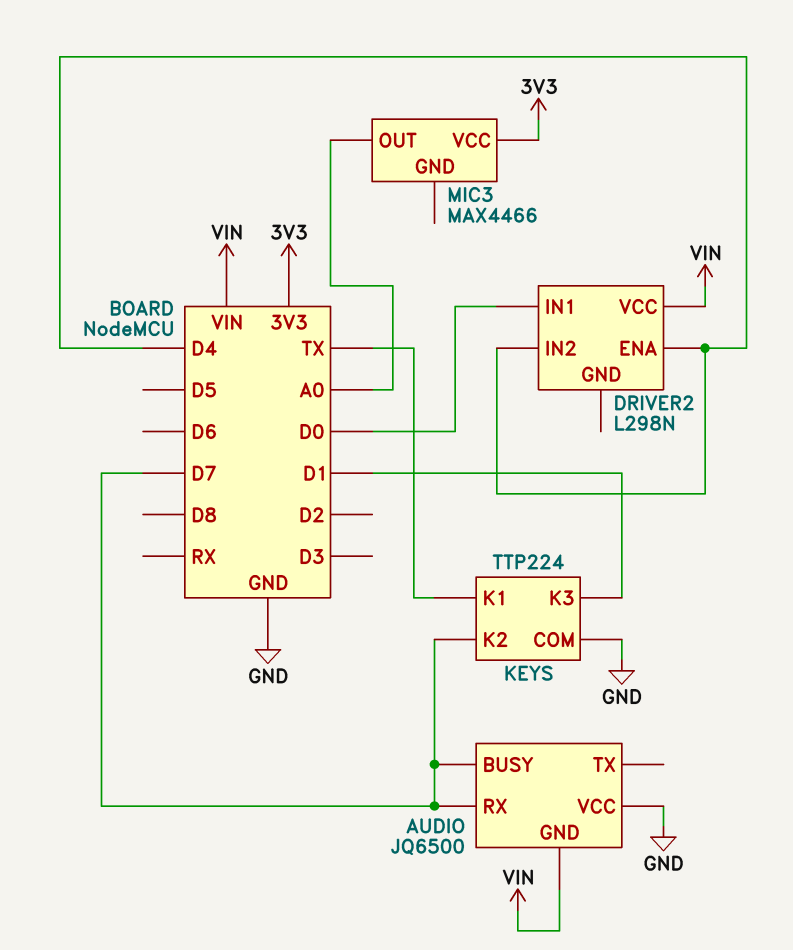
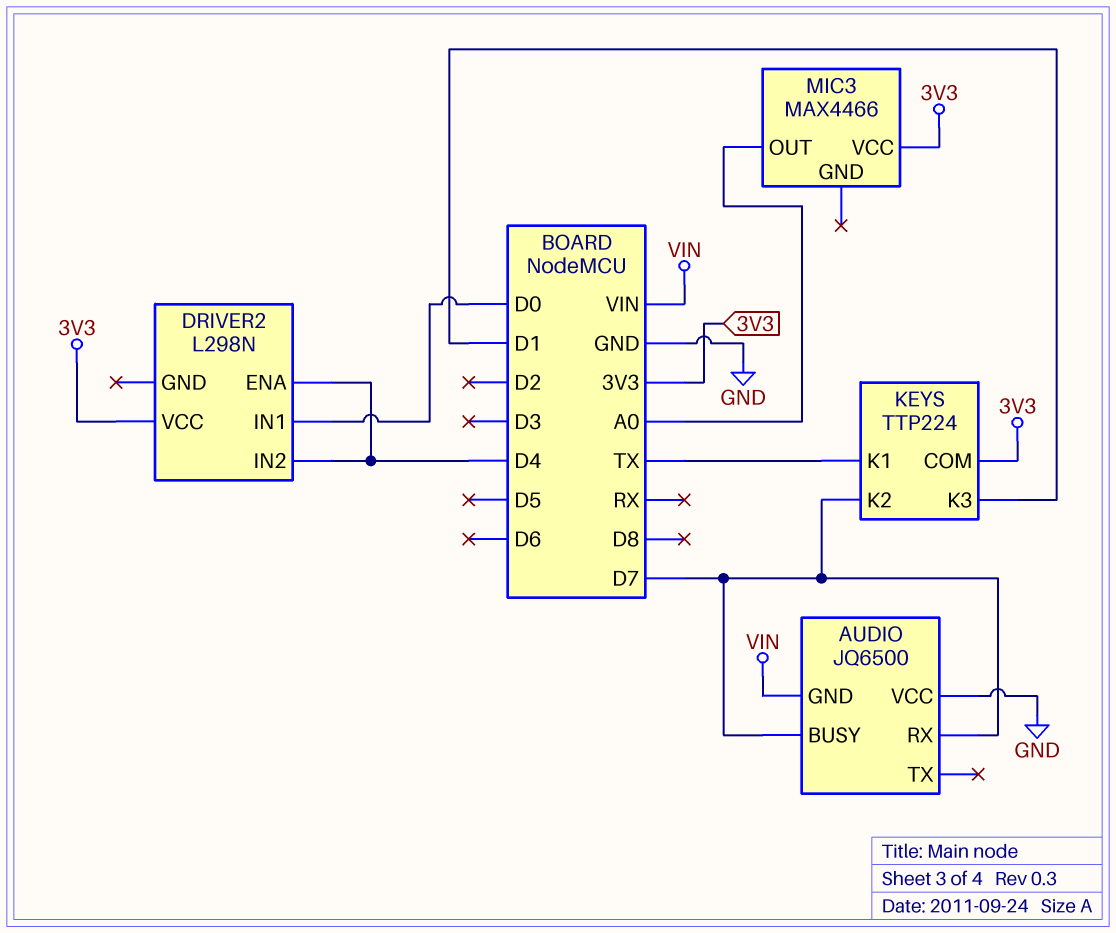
DRIVER2 pin VCC: VIN -> 3V3
KEYS pin COM: GND -> 3V3

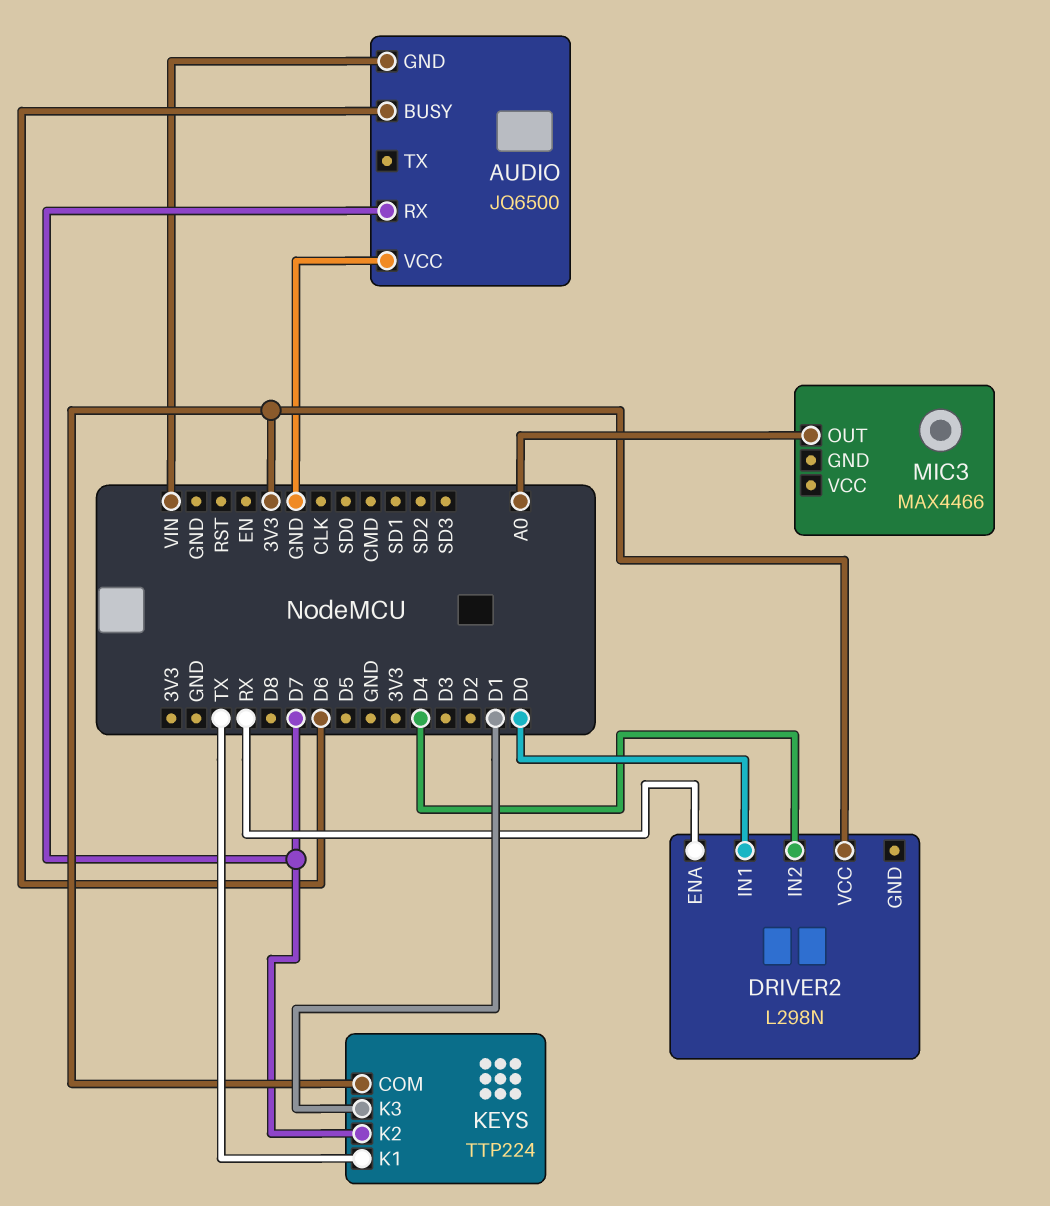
AUDIO pin BUSY: D7 -> D6
DRIVER2 pin ENA: D4 -> RX
MIC3 pin VCC: 3V3 -> none

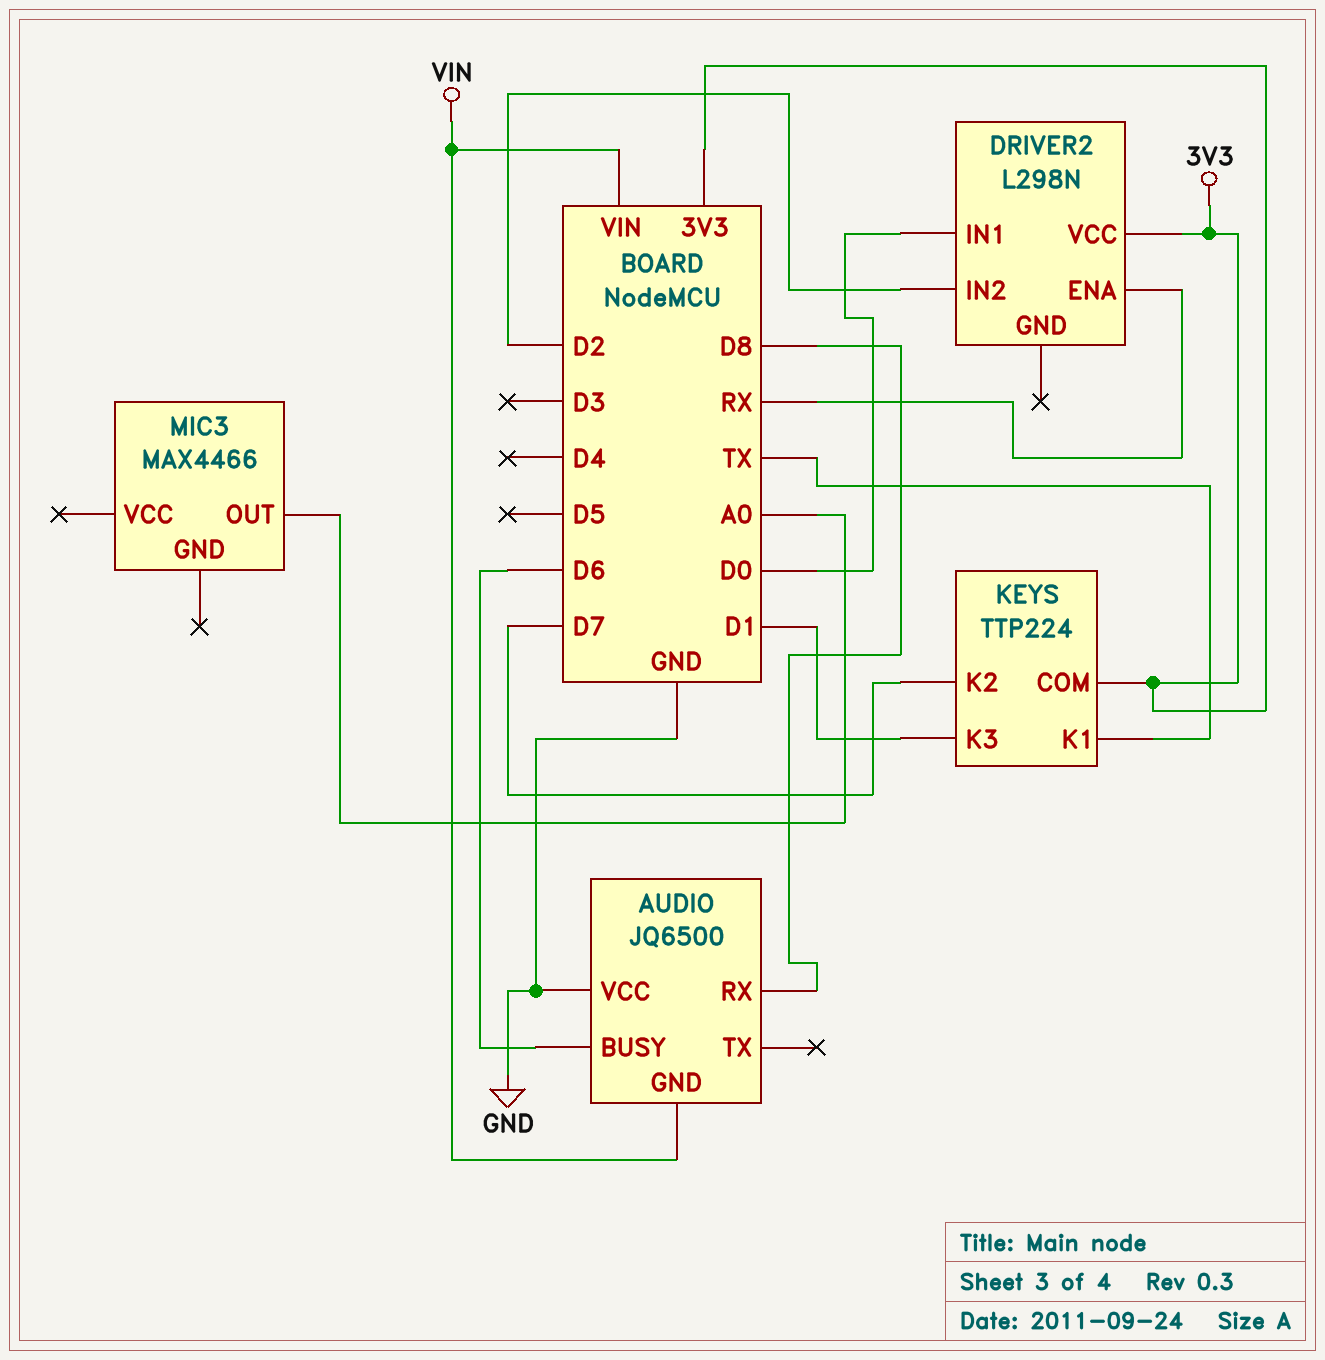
AUDIO pin RX: D7 -> D8
DRIVER2 pin IN2: D4 -> D2

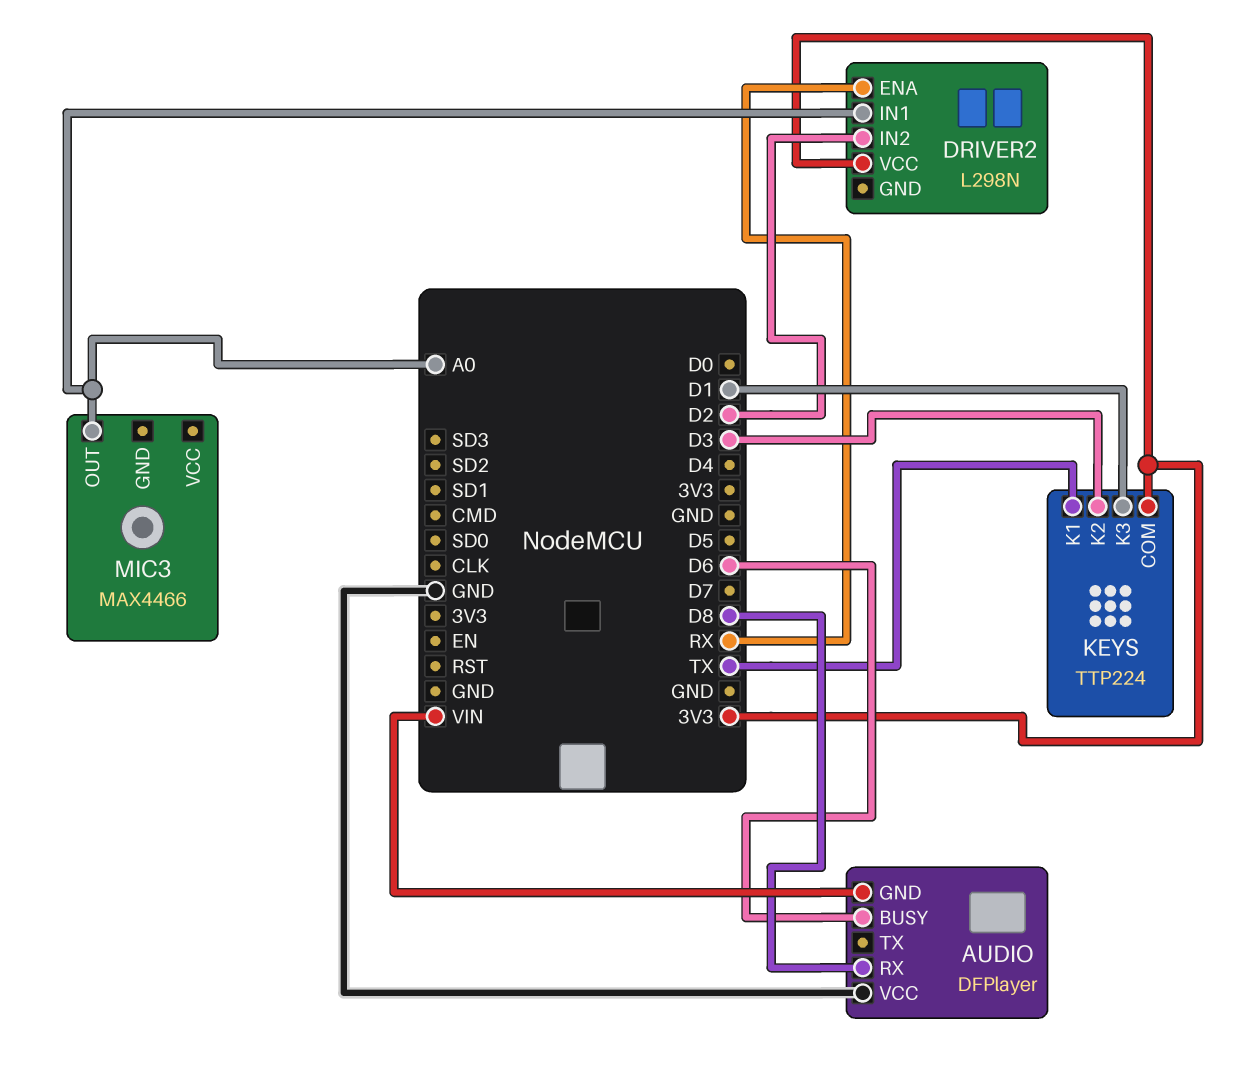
AUDIO: JQ6500 -> DFPlayer
DRIVER2 pin IN1: D0 -> A0
KEYS pin K2: D7 -> D3

